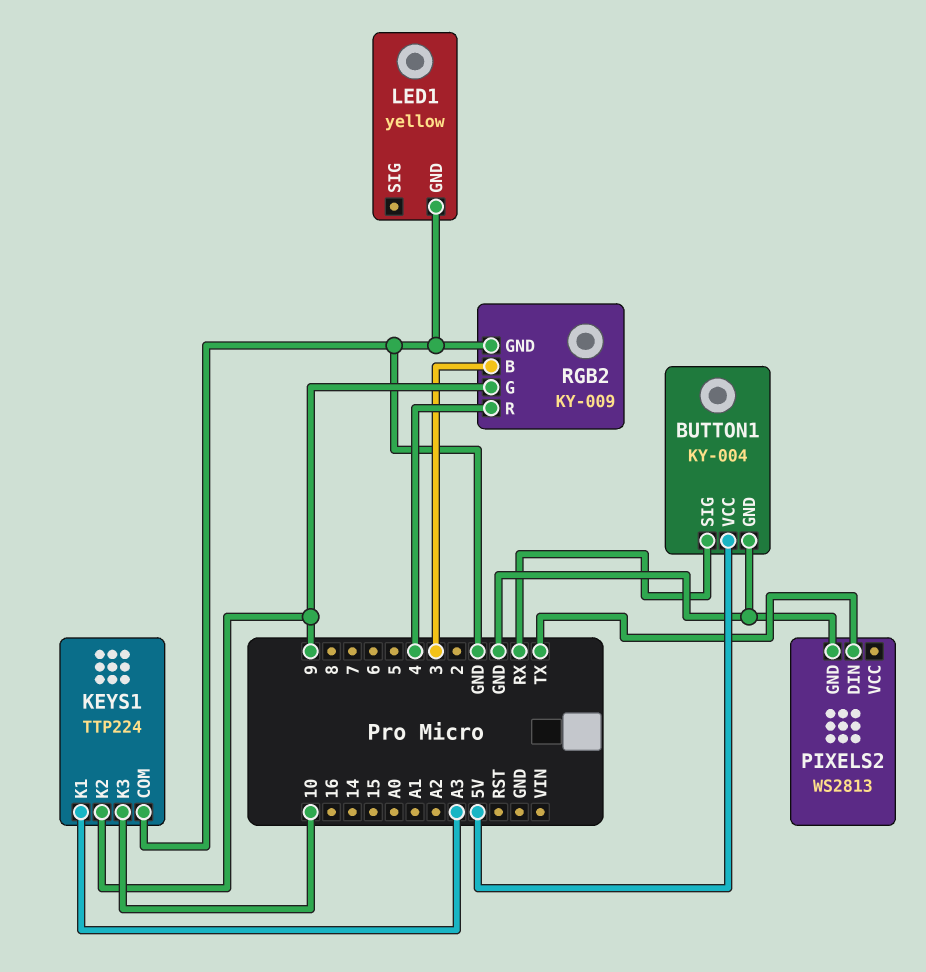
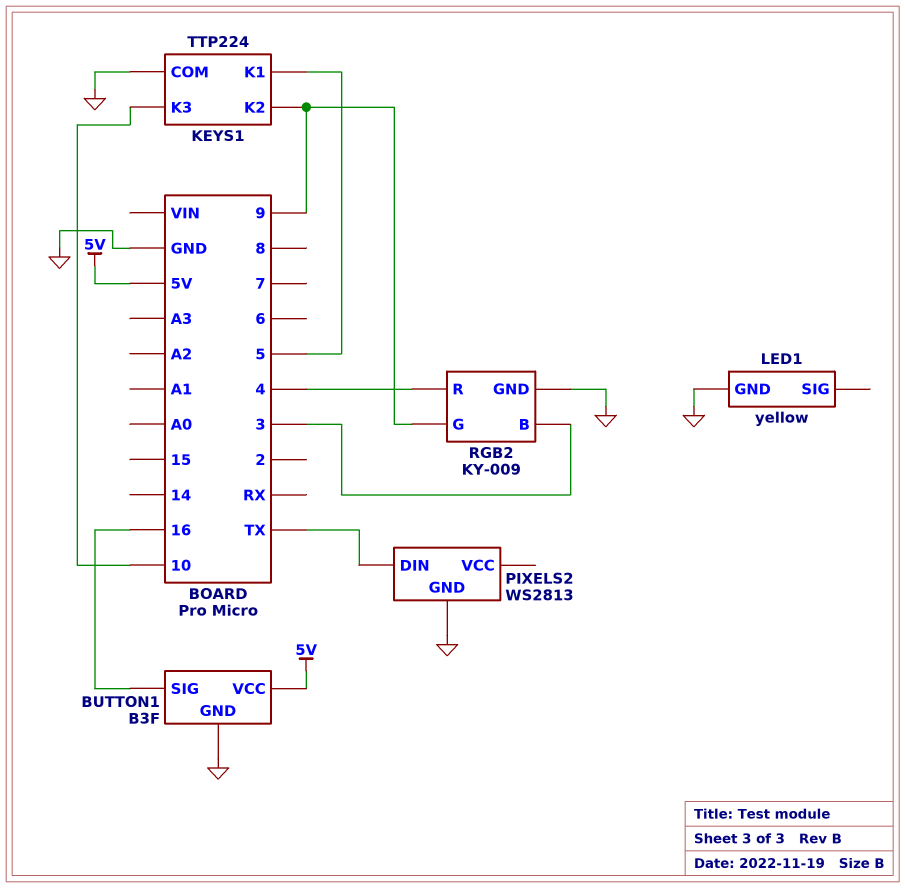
BUTTON1: KY-004 -> B3F
BUTTON1 pin SIG: RX -> 16
KEYS1 pin K1: A3 -> 5

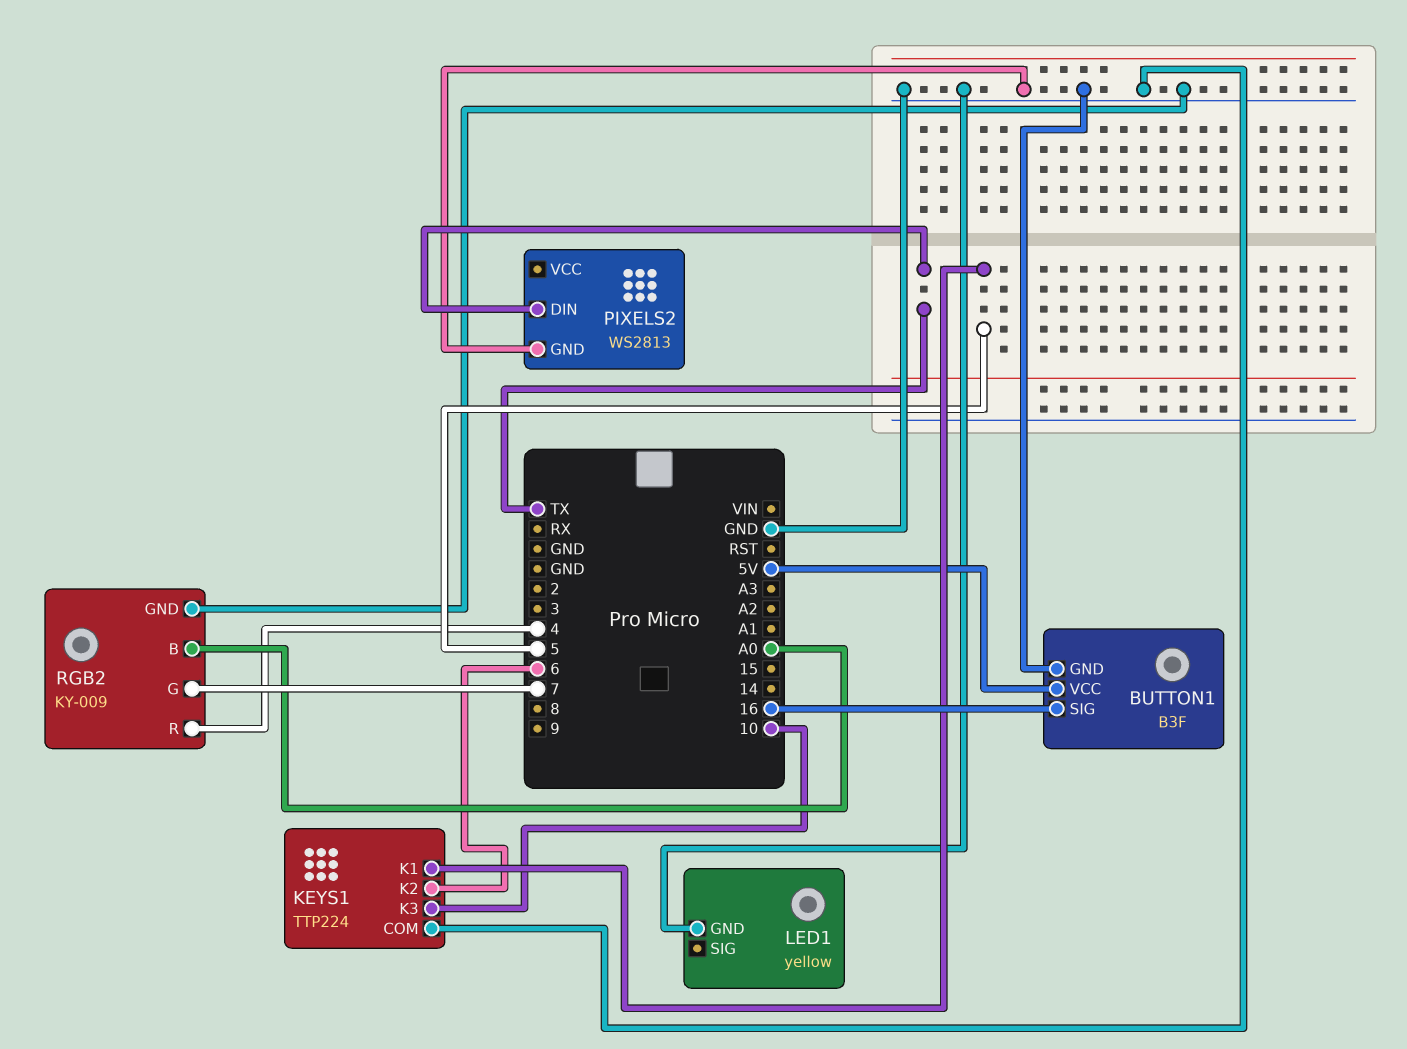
KEYS1 pin K2: 9 -> 6
RGB2 pin B: 3 -> A0
RGB2 pin G: 9 -> 7

